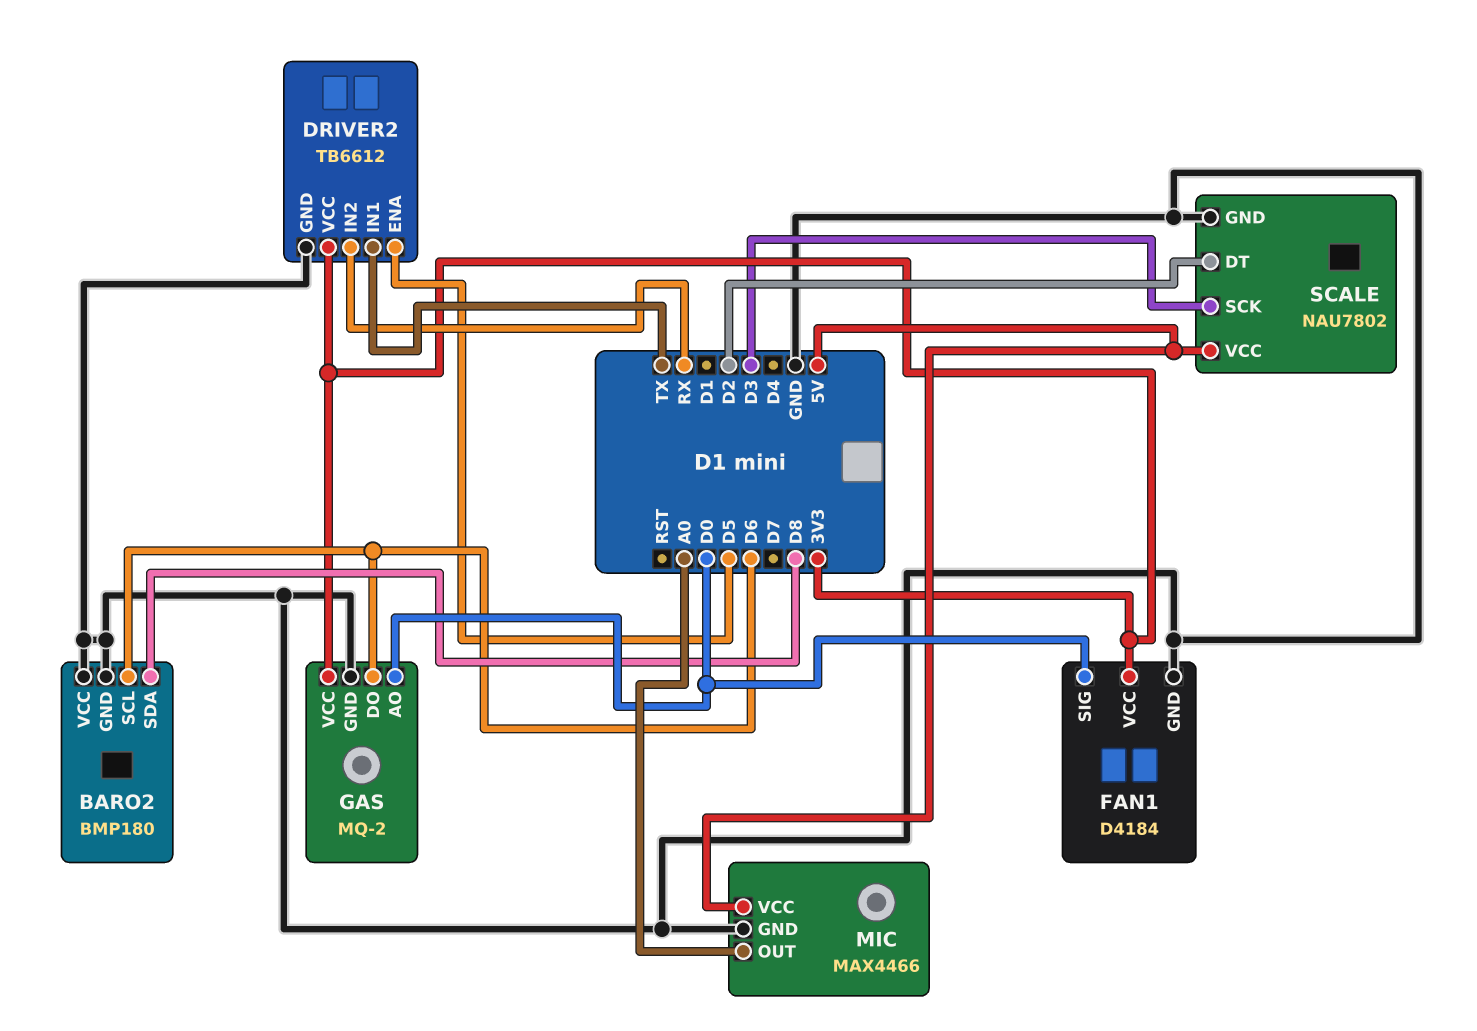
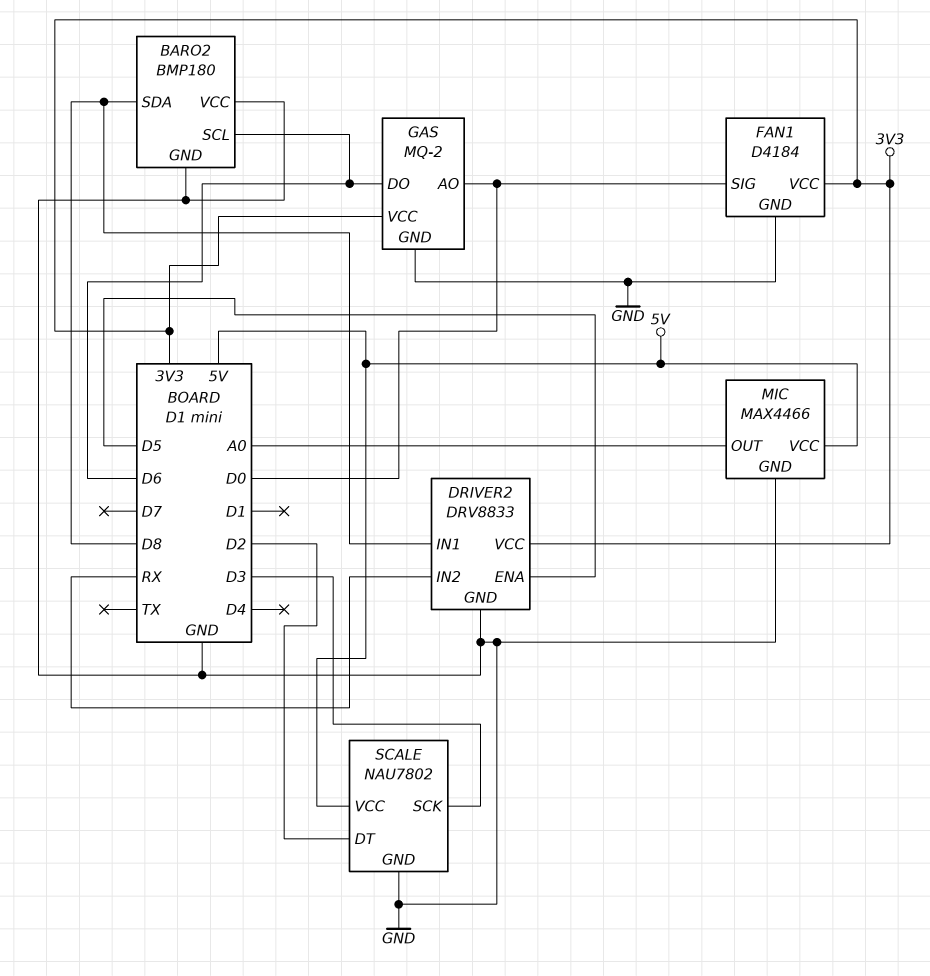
DRIVER2: TB6612 -> DRV8833
DRIVER2 pin IN1: TX -> D8

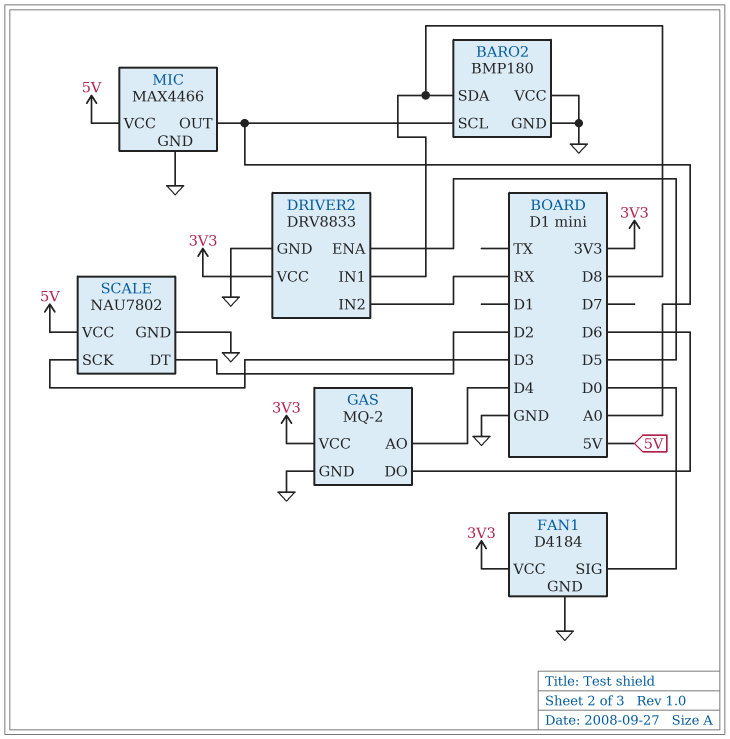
BARO2 pin SCL: D6 -> A0
GAS pin AO: D0 -> D4

